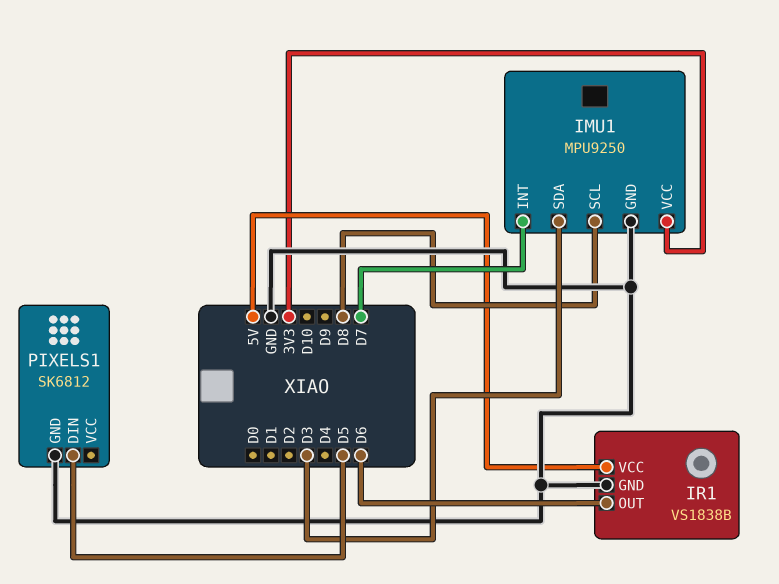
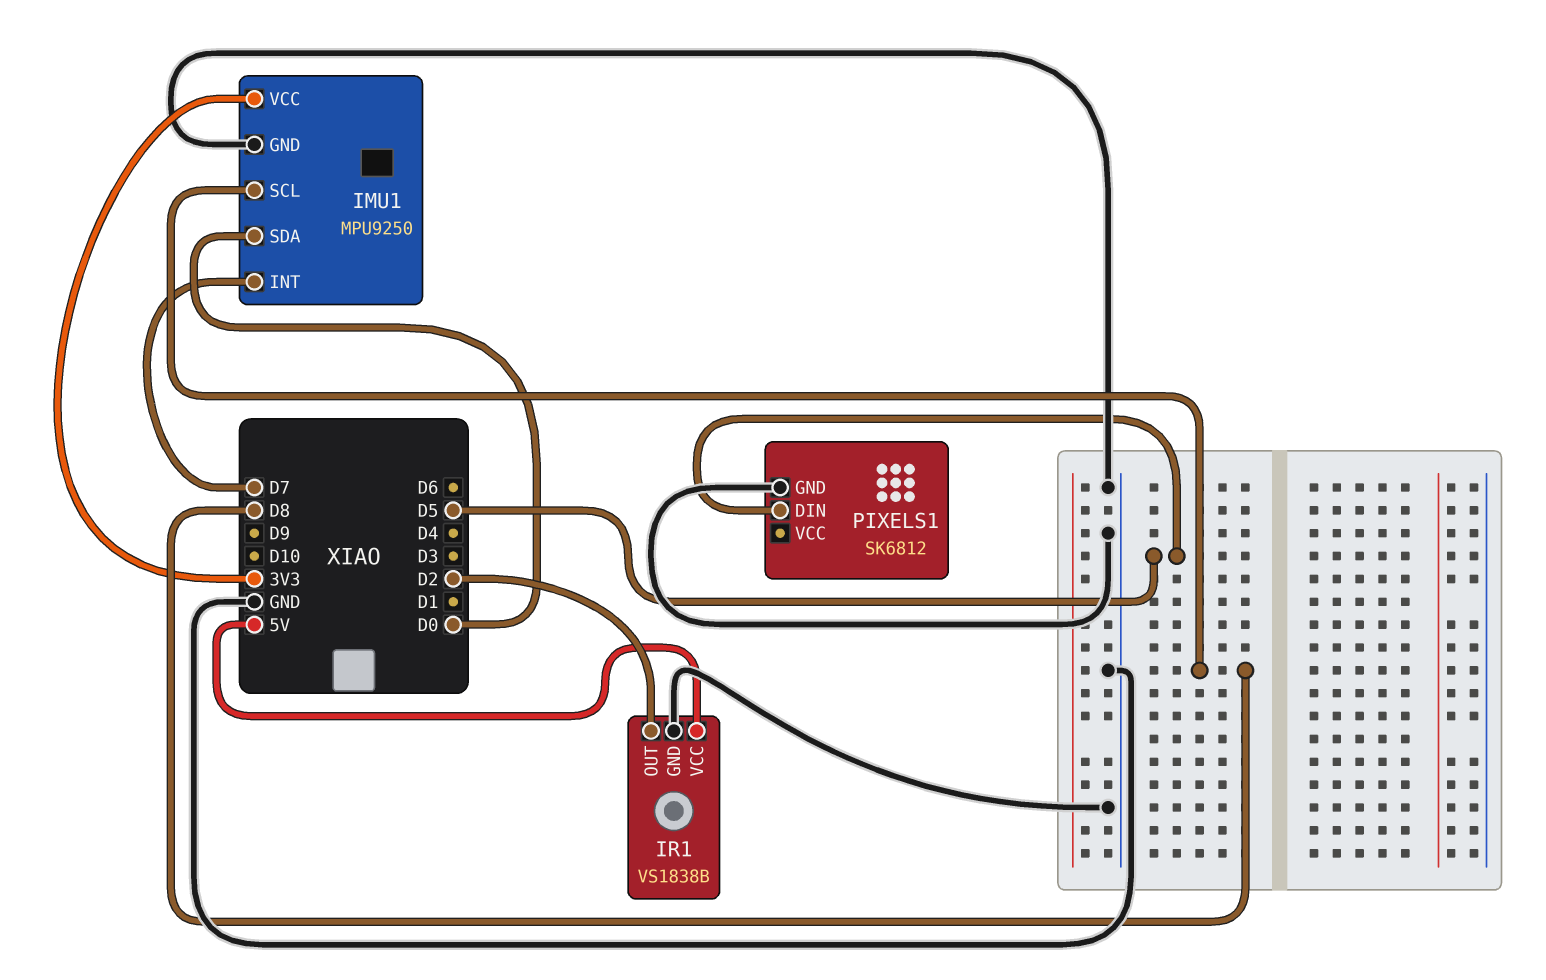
IMU1 pin SDA: D3 -> D0
IR1 pin OUT: D6 -> D2

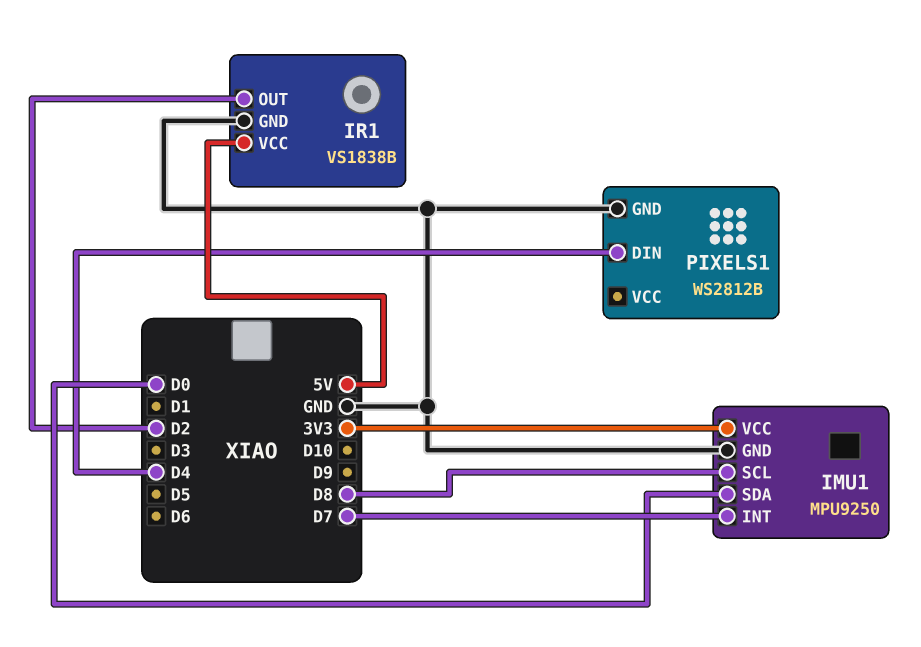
PIXELS1: SK6812 -> WS2812B
PIXELS1 pin DIN: D5 -> D4

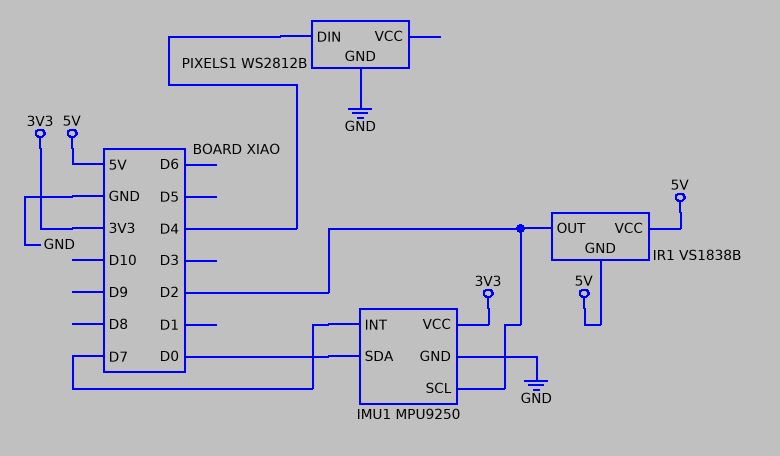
IMU1 pin SCL: D8 -> D2
IR1 pin GND: GND -> 5V

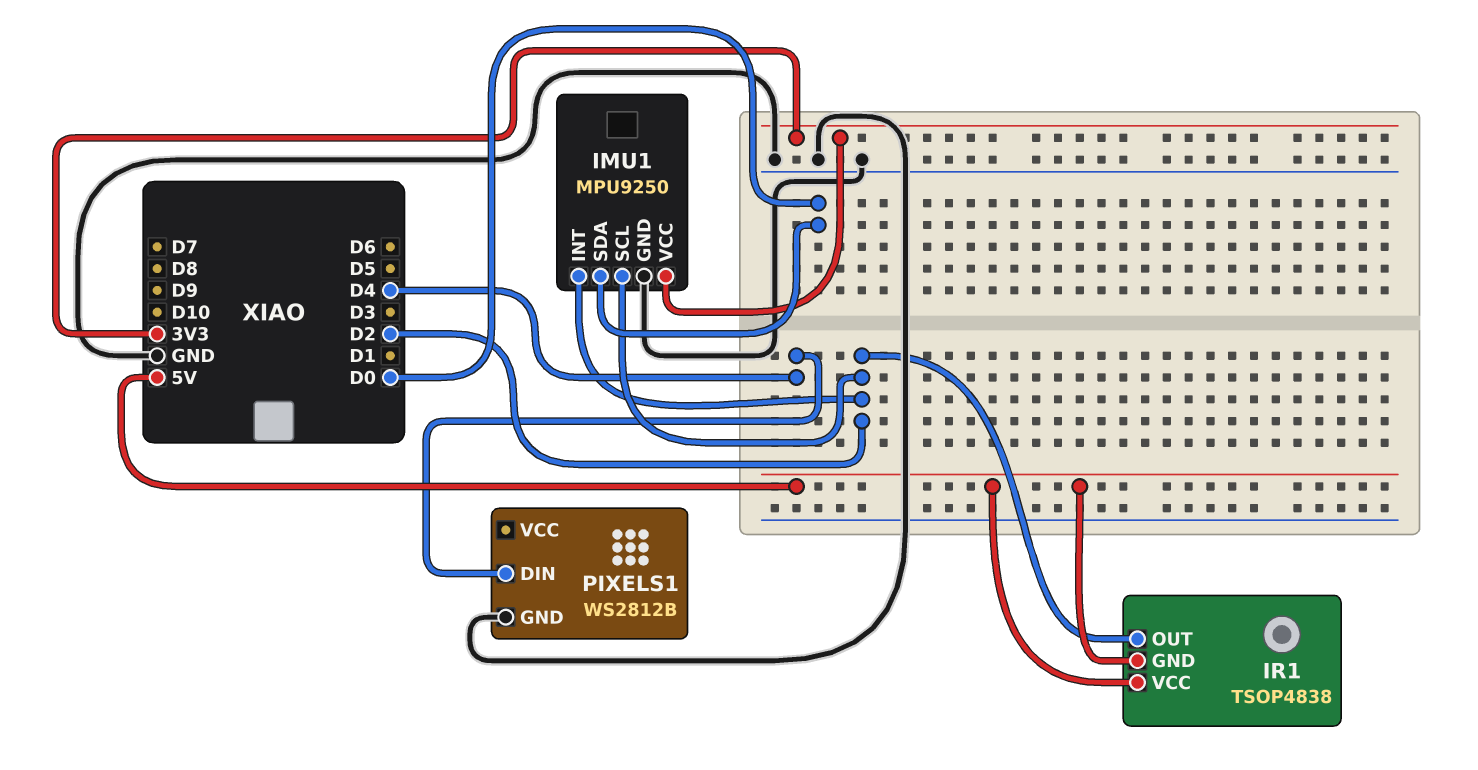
IMU1 pin INT: D7 -> D2
IR1: VS1838B -> TSOP4838

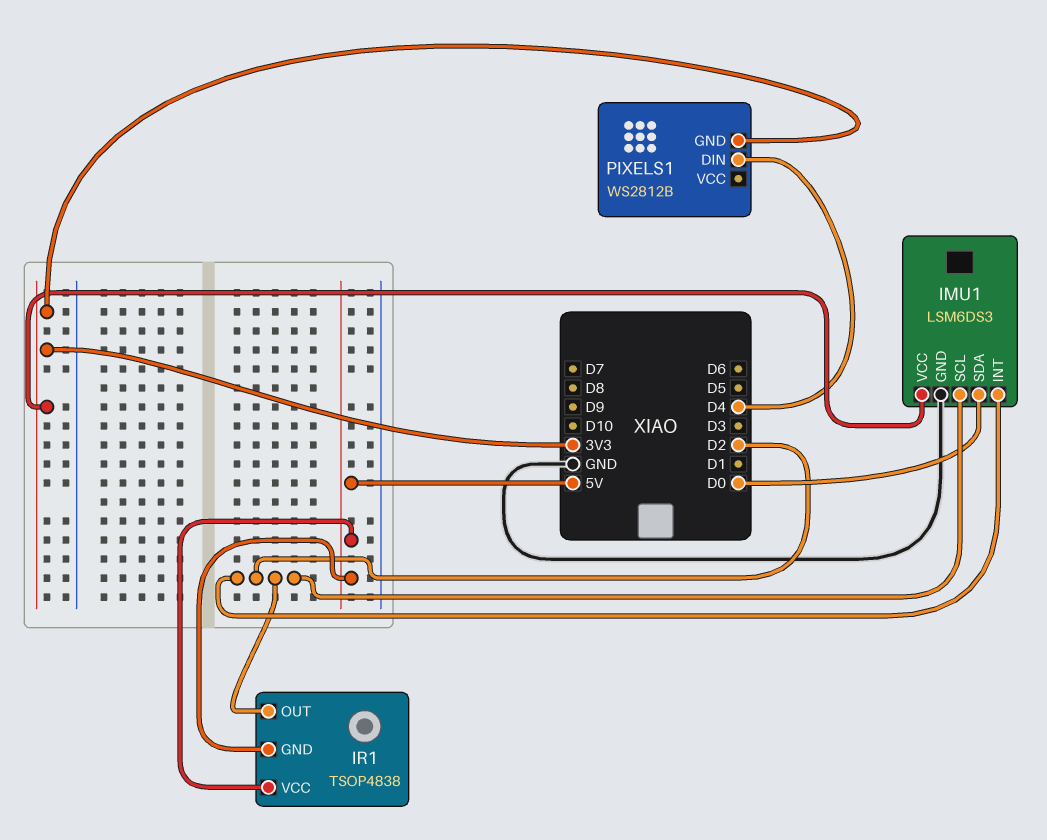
IMU1: MPU9250 -> LSM6DS3
PIXELS1 pin GND: GND -> 3V3

